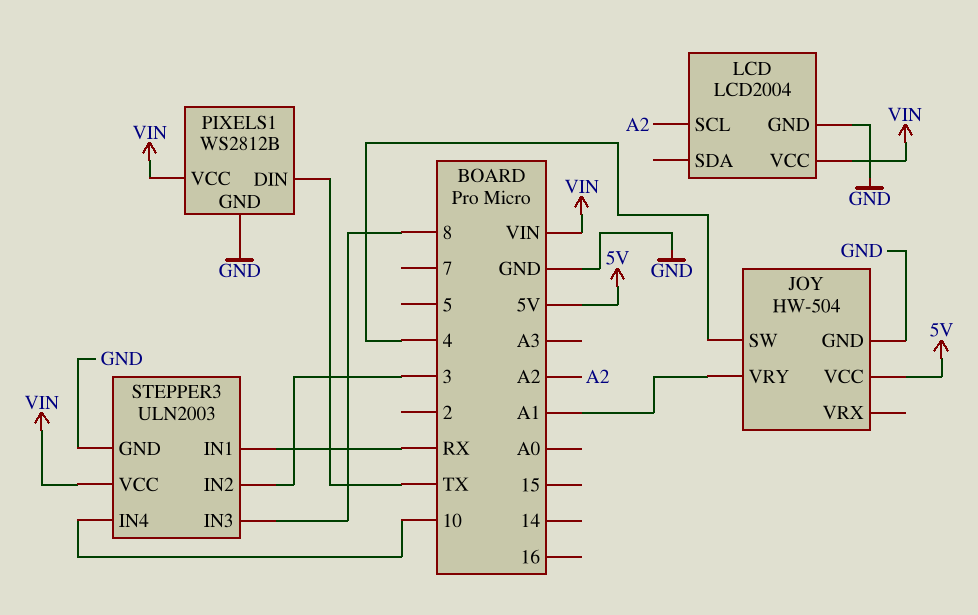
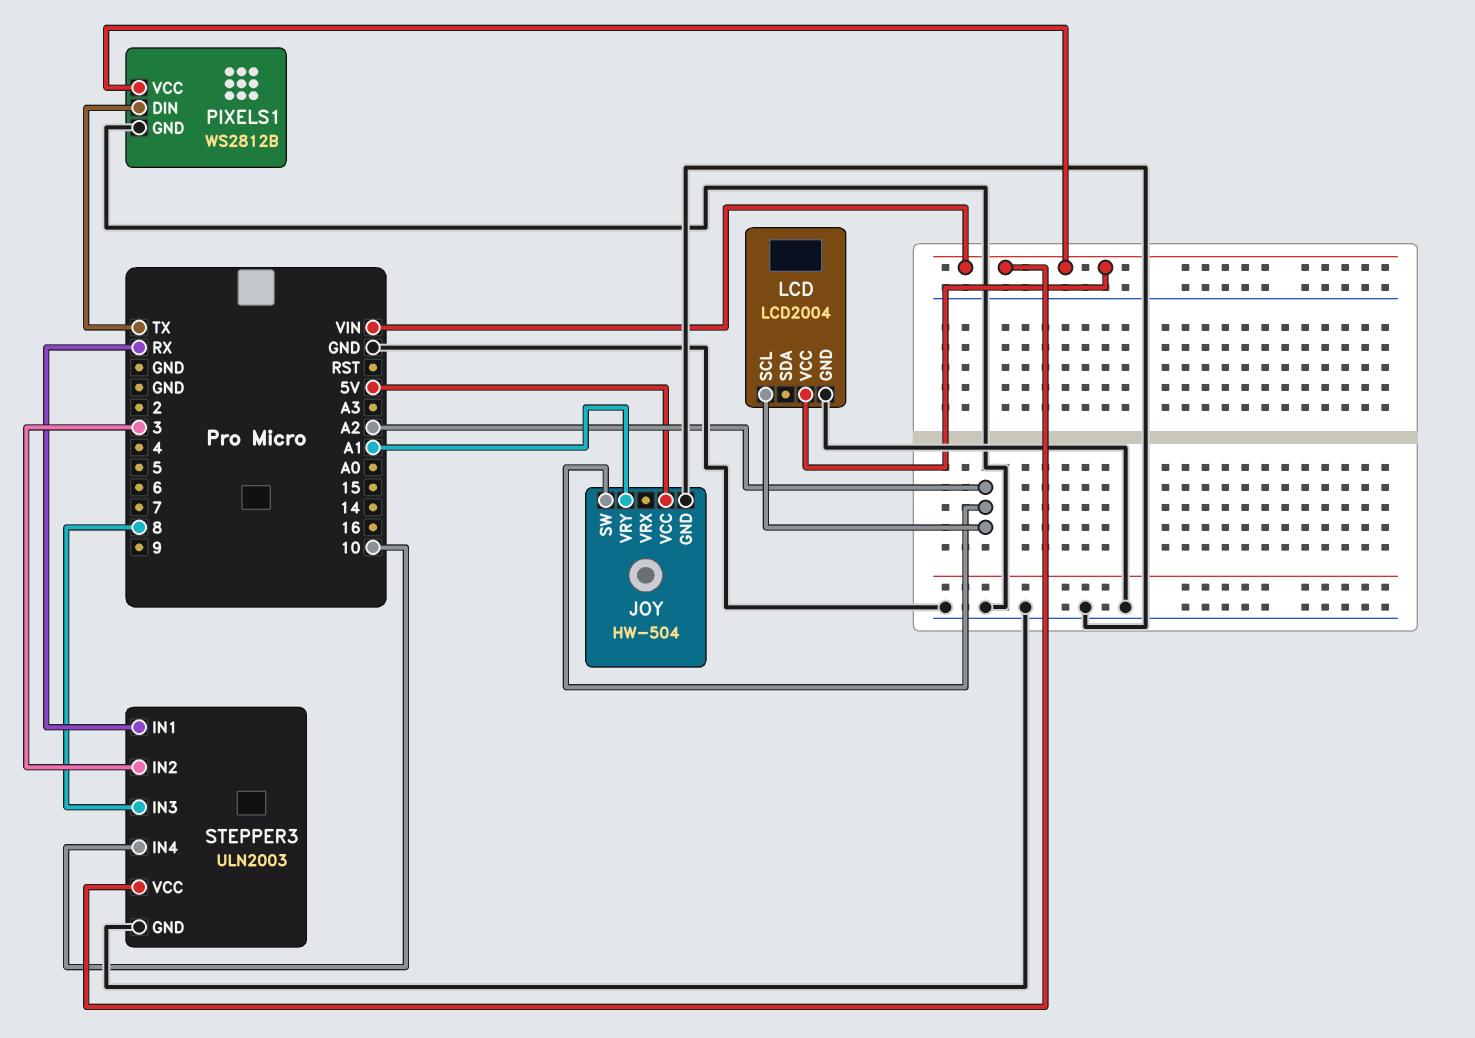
JOY pin SW: 4 -> A2

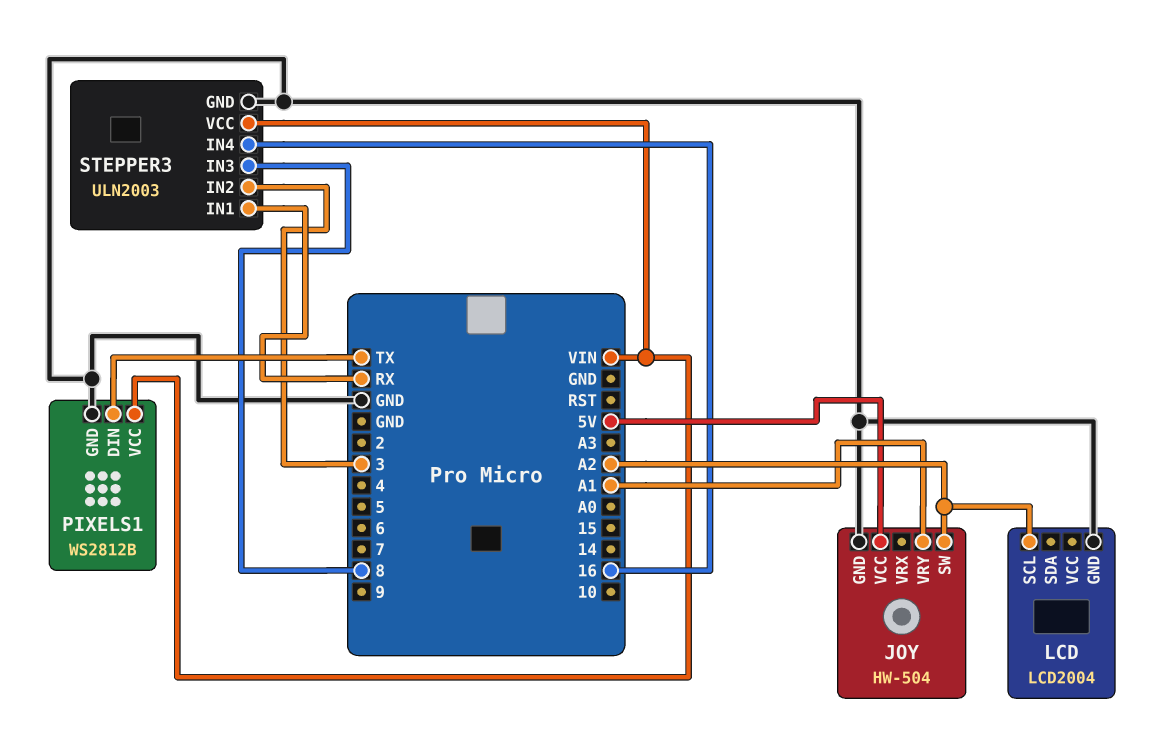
LCD pin VCC: VIN -> none
STEPPER3 pin IN4: 10 -> 16

